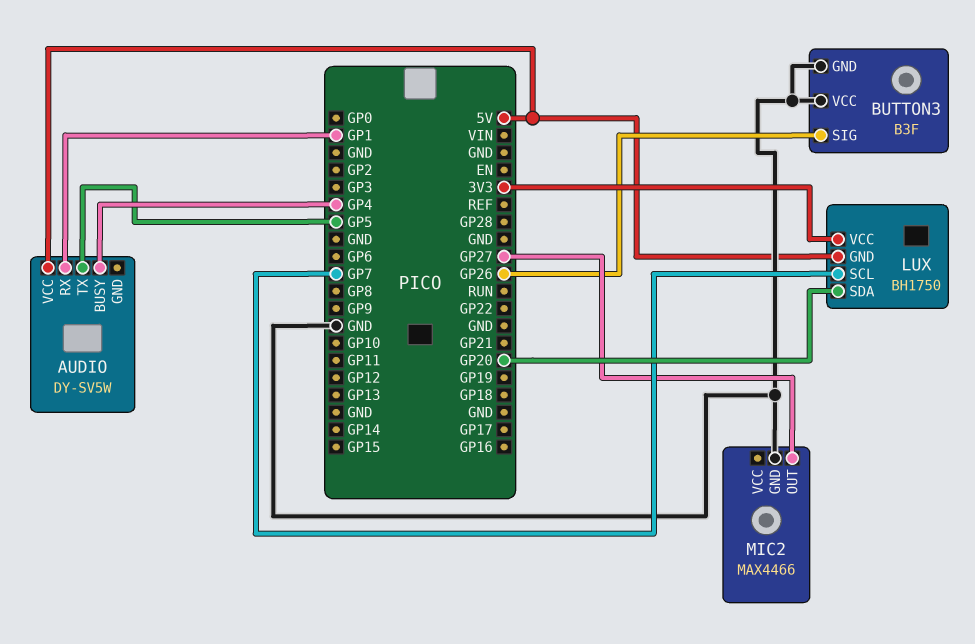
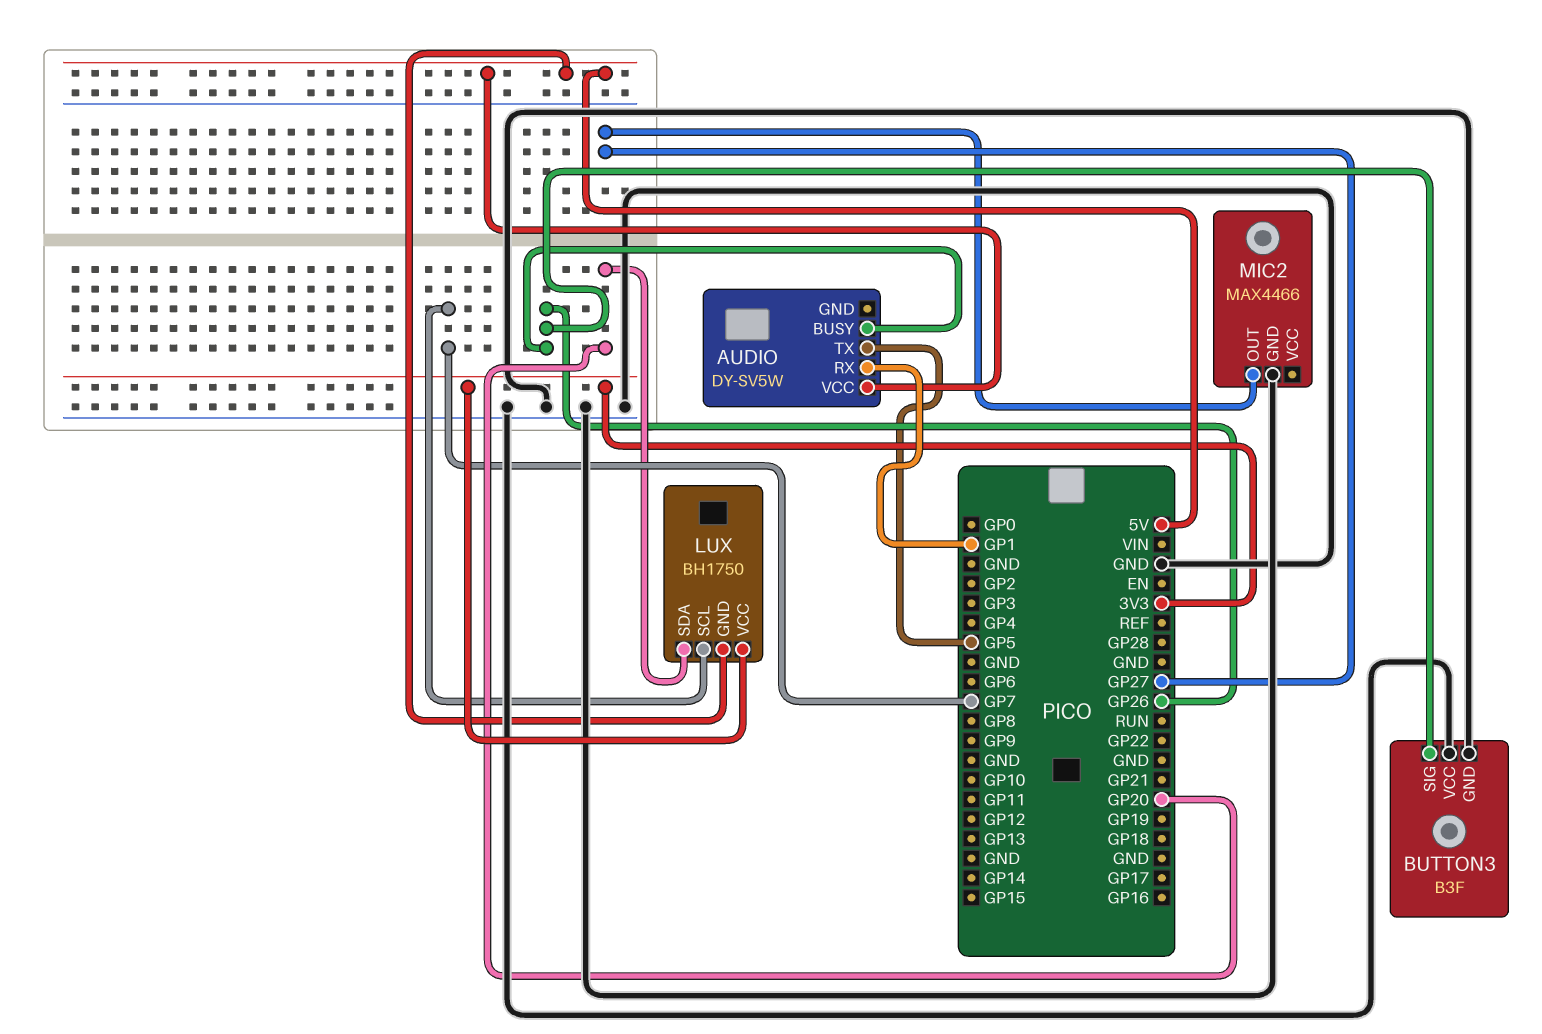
AUDIO pin BUSY: GP4 -> GP26

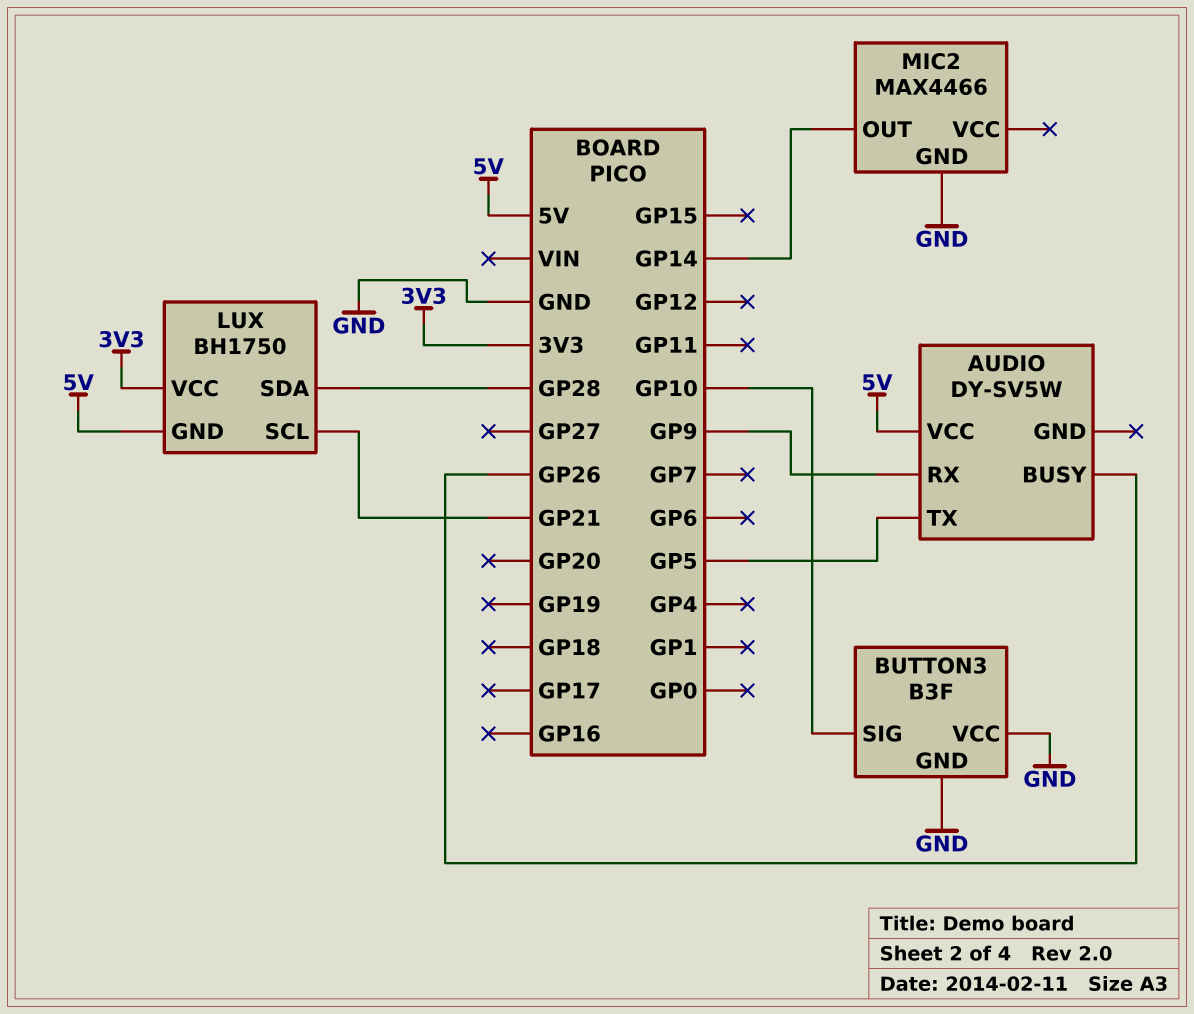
AUDIO pin RX: GP1 -> GP9
BUTTON3 pin SIG: GP26 -> GP10
LUX pin SCL: GP7 -> GP21
LUX pin SDA: GP20 -> GP28
MIC2 pin OUT: GP27 -> GP14

